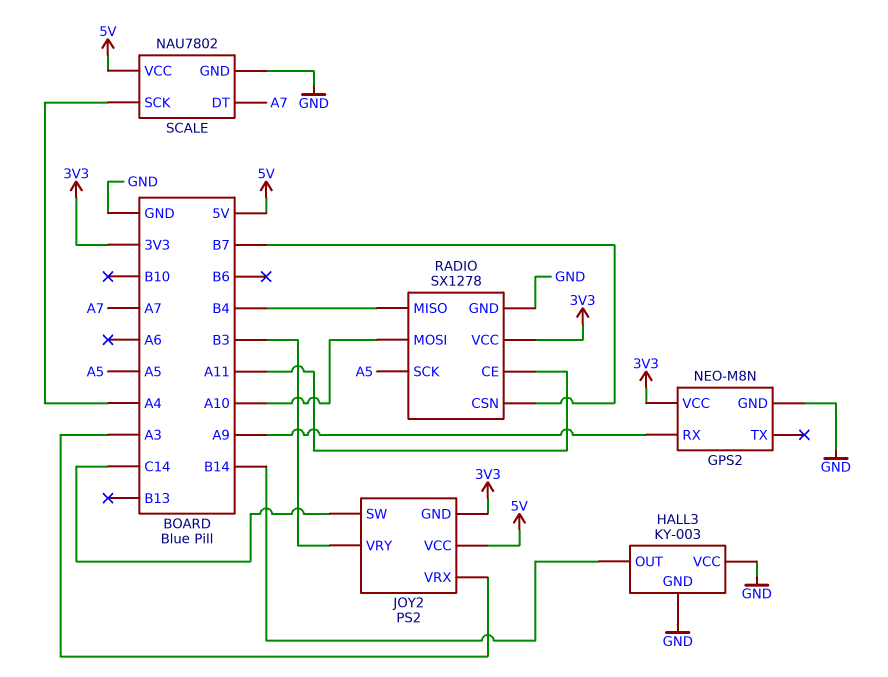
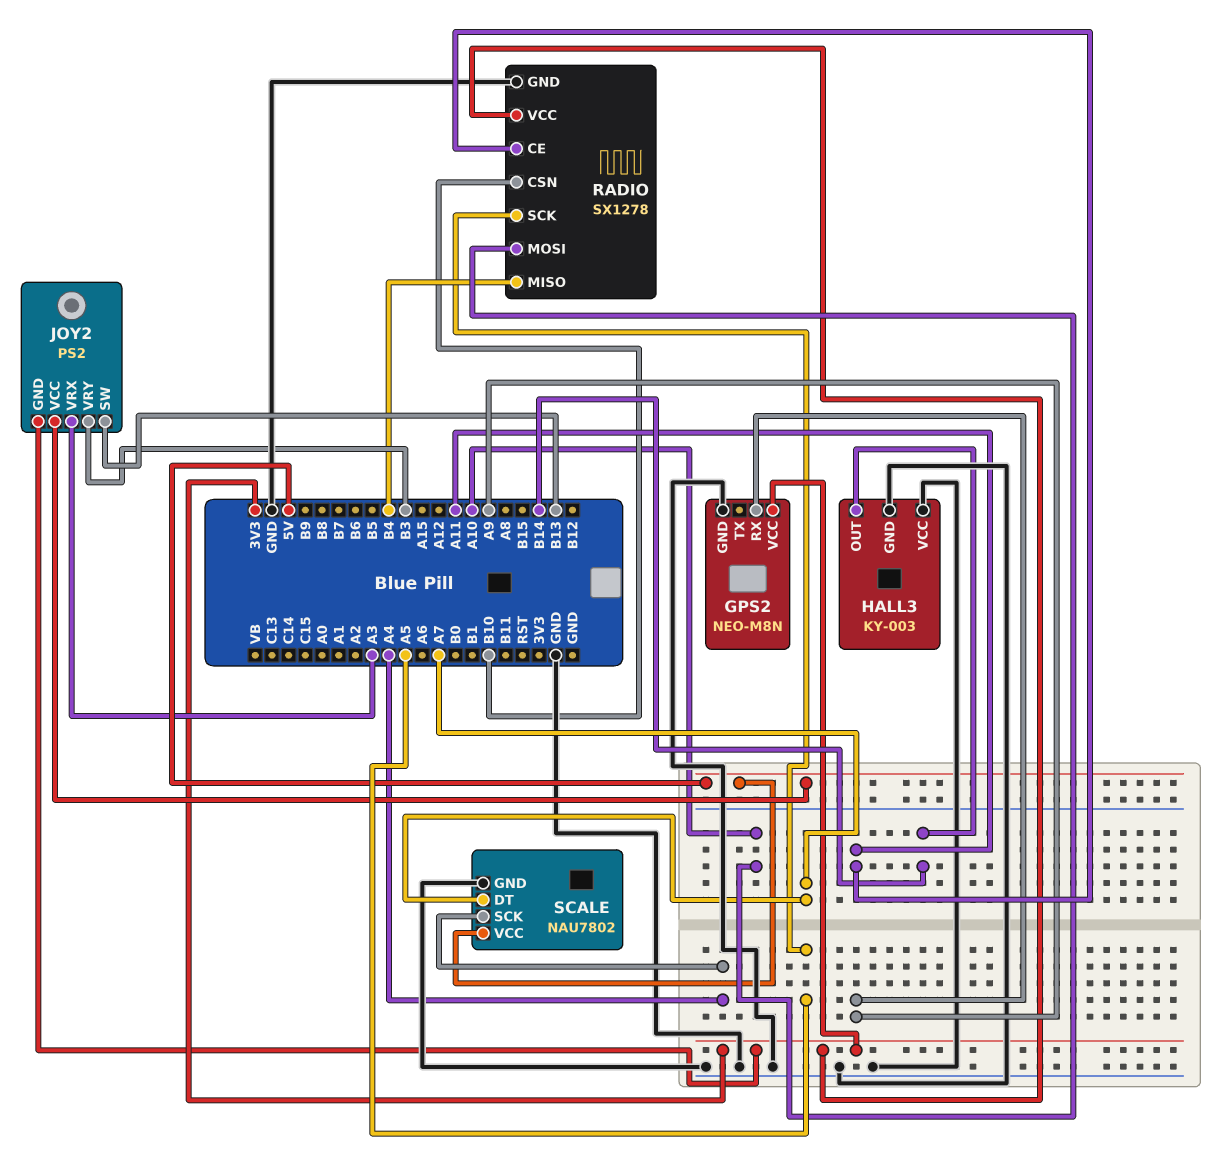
JOY2 pin SW: C14 -> B13
RADIO pin CSN: B7 -> B10

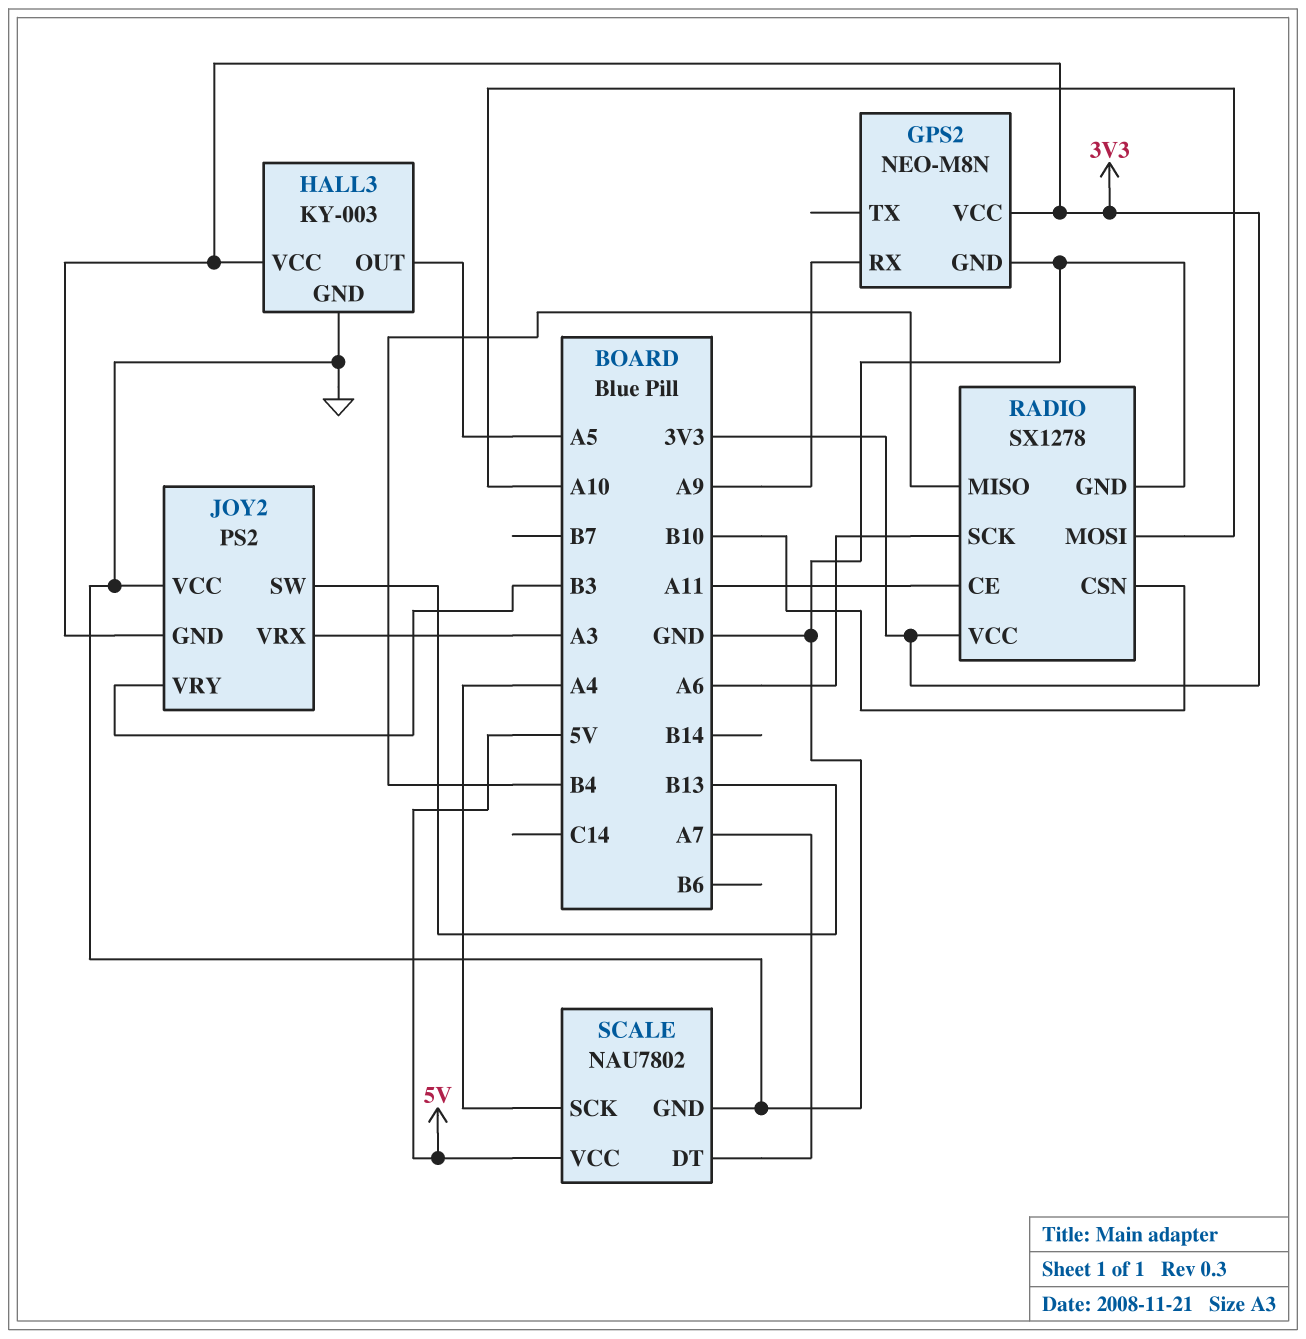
HALL3 pin OUT: B14 -> A5
HALL3 pin VCC: GND -> 3V3
JOY2 pin VCC: 5V -> GND
RADIO pin SCK: A5 -> A6

